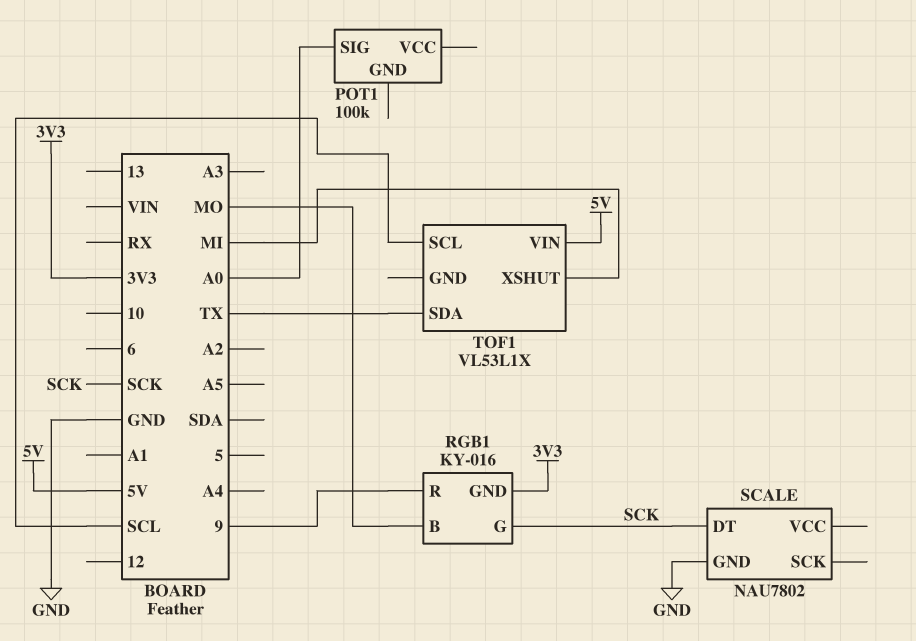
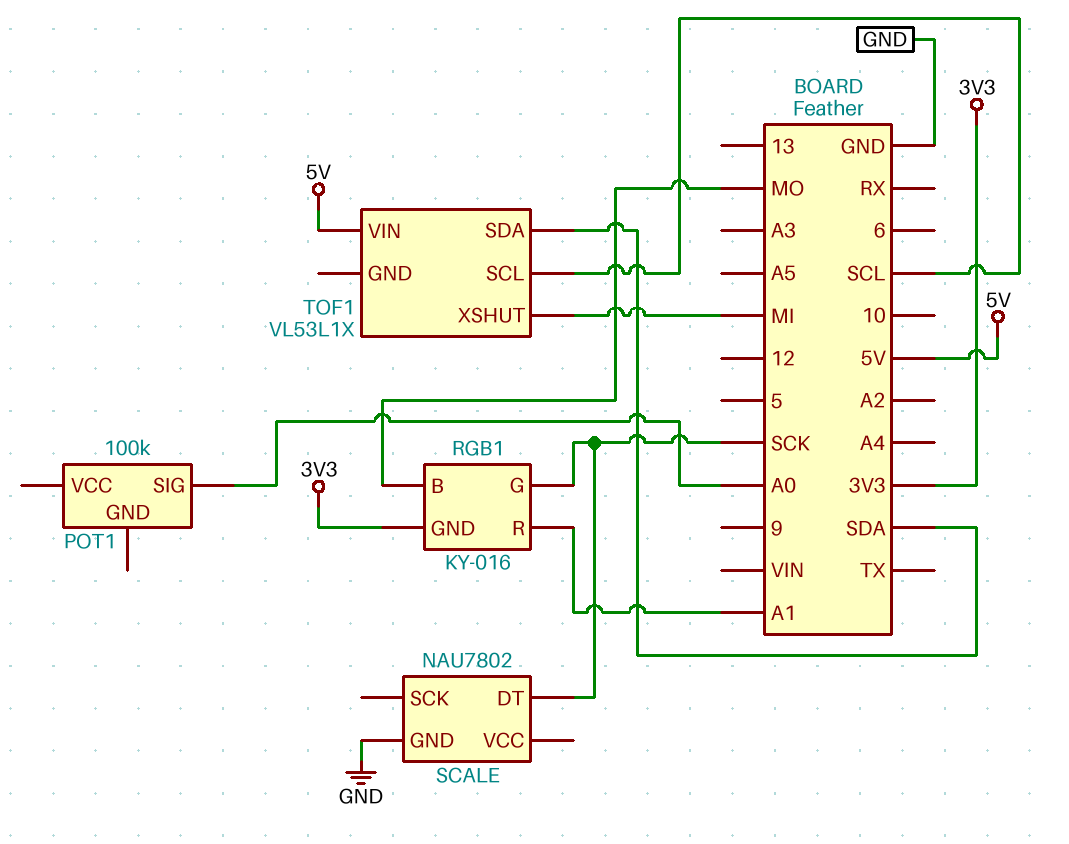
RGB1 pin R: 9 -> A1
TOF1 pin SDA: TX -> SDA

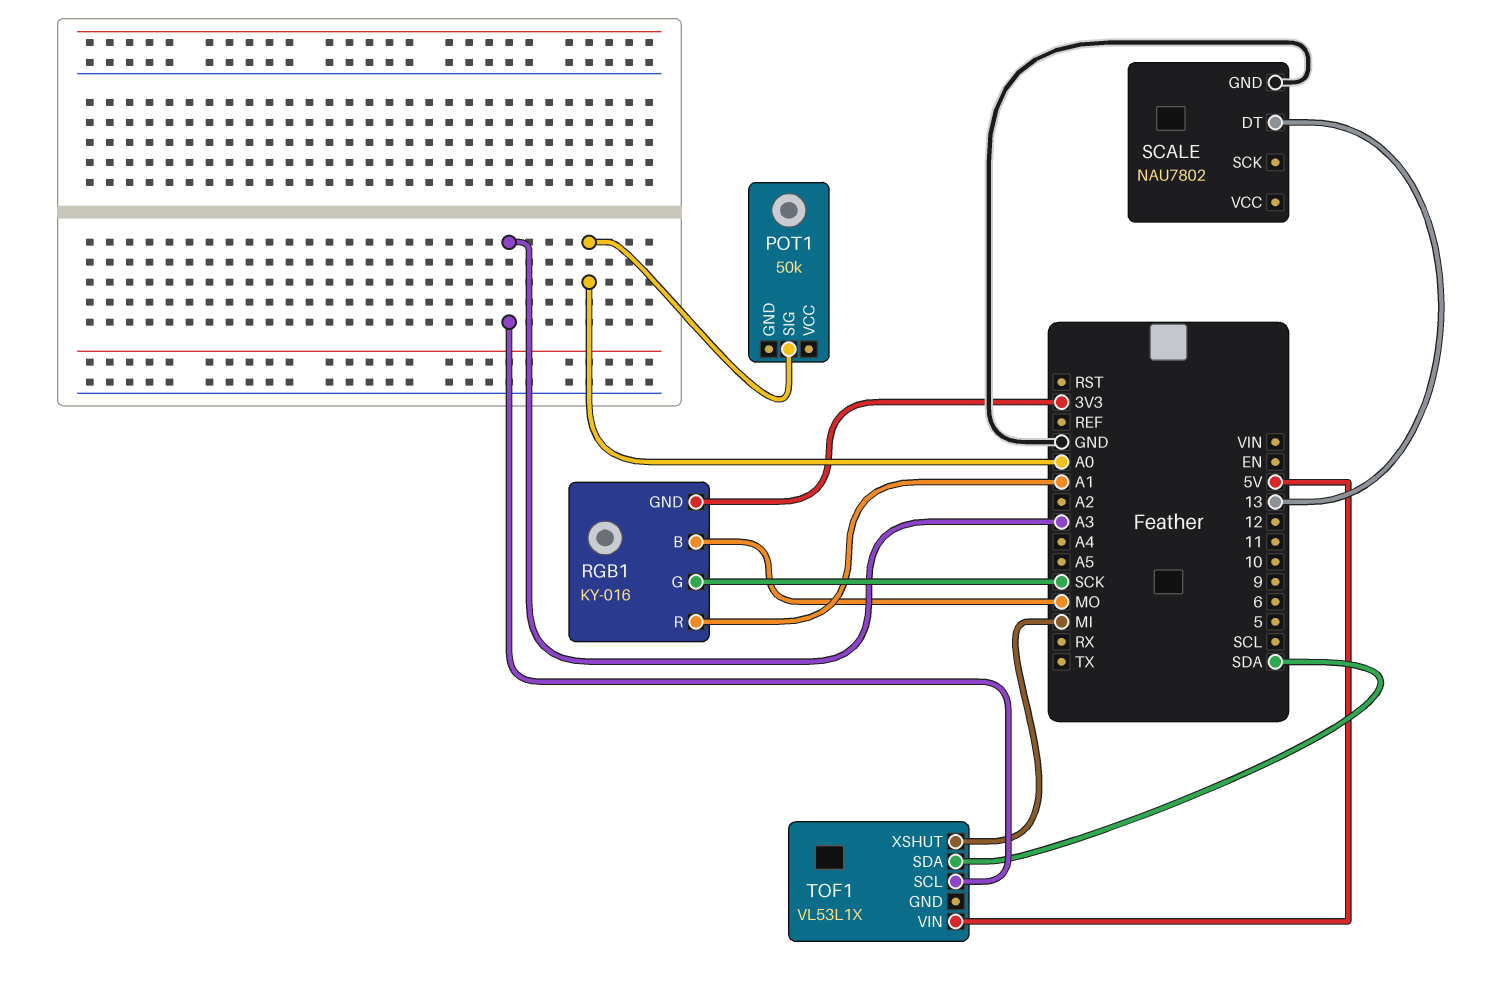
POT1: 100k -> 50k
SCALE pin DT: SCK -> 13
TOF1 pin SCL: SCL -> A3

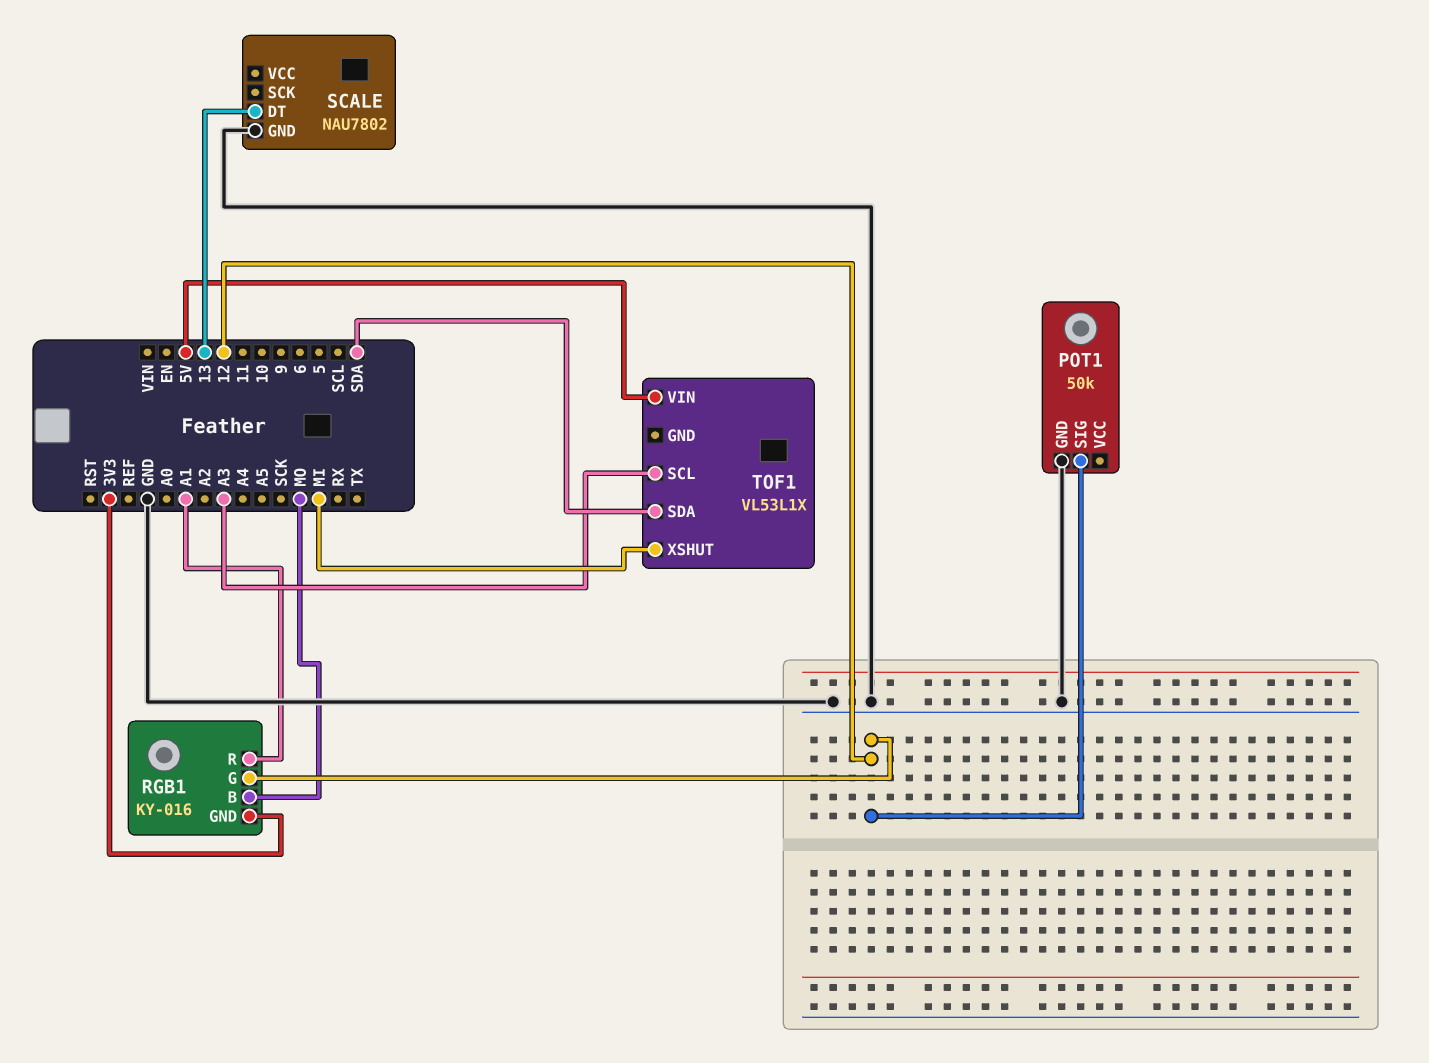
POT1 pin GND: none -> GND
POT1 pin SIG: A0 -> 12
RGB1 pin G: SCK -> 12

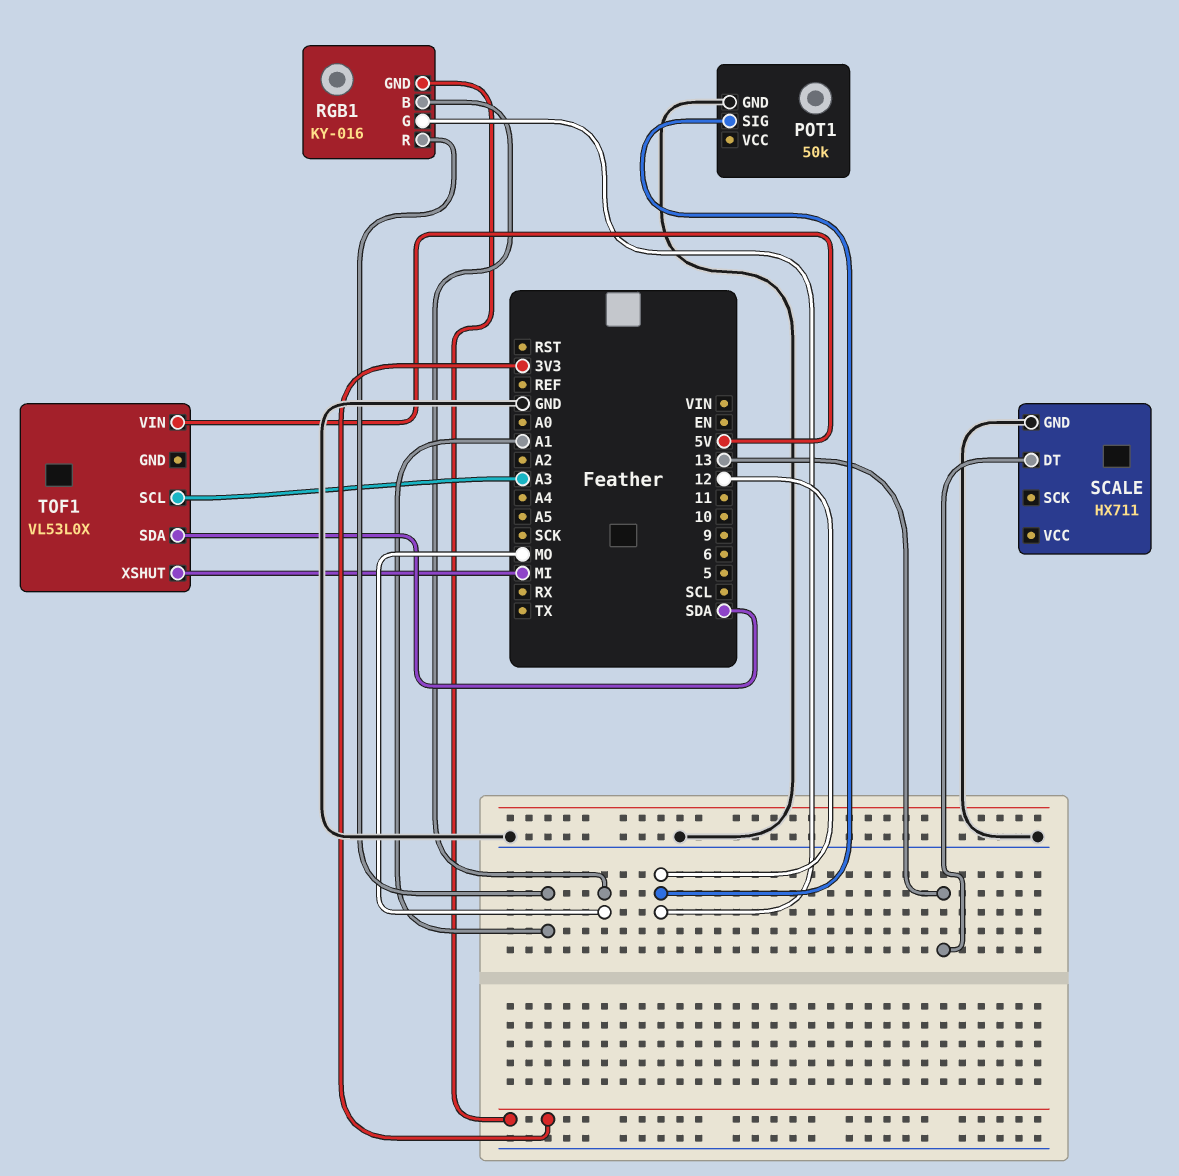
SCALE: NAU7802 -> HX711
TOF1: VL53L1X -> VL53L0X

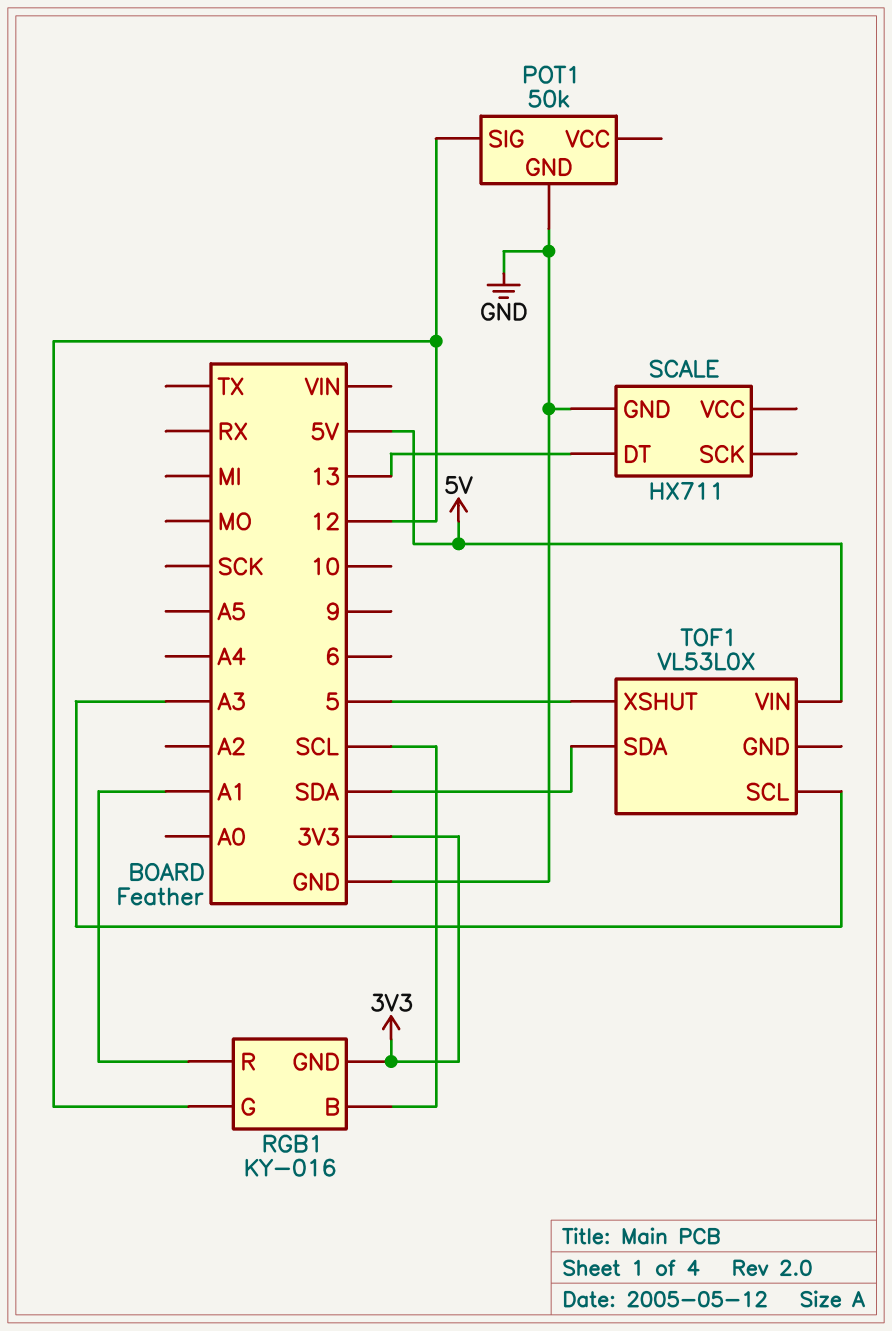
RGB1 pin B: MO -> SCL
TOF1 pin XSHUT: MI -> 5

